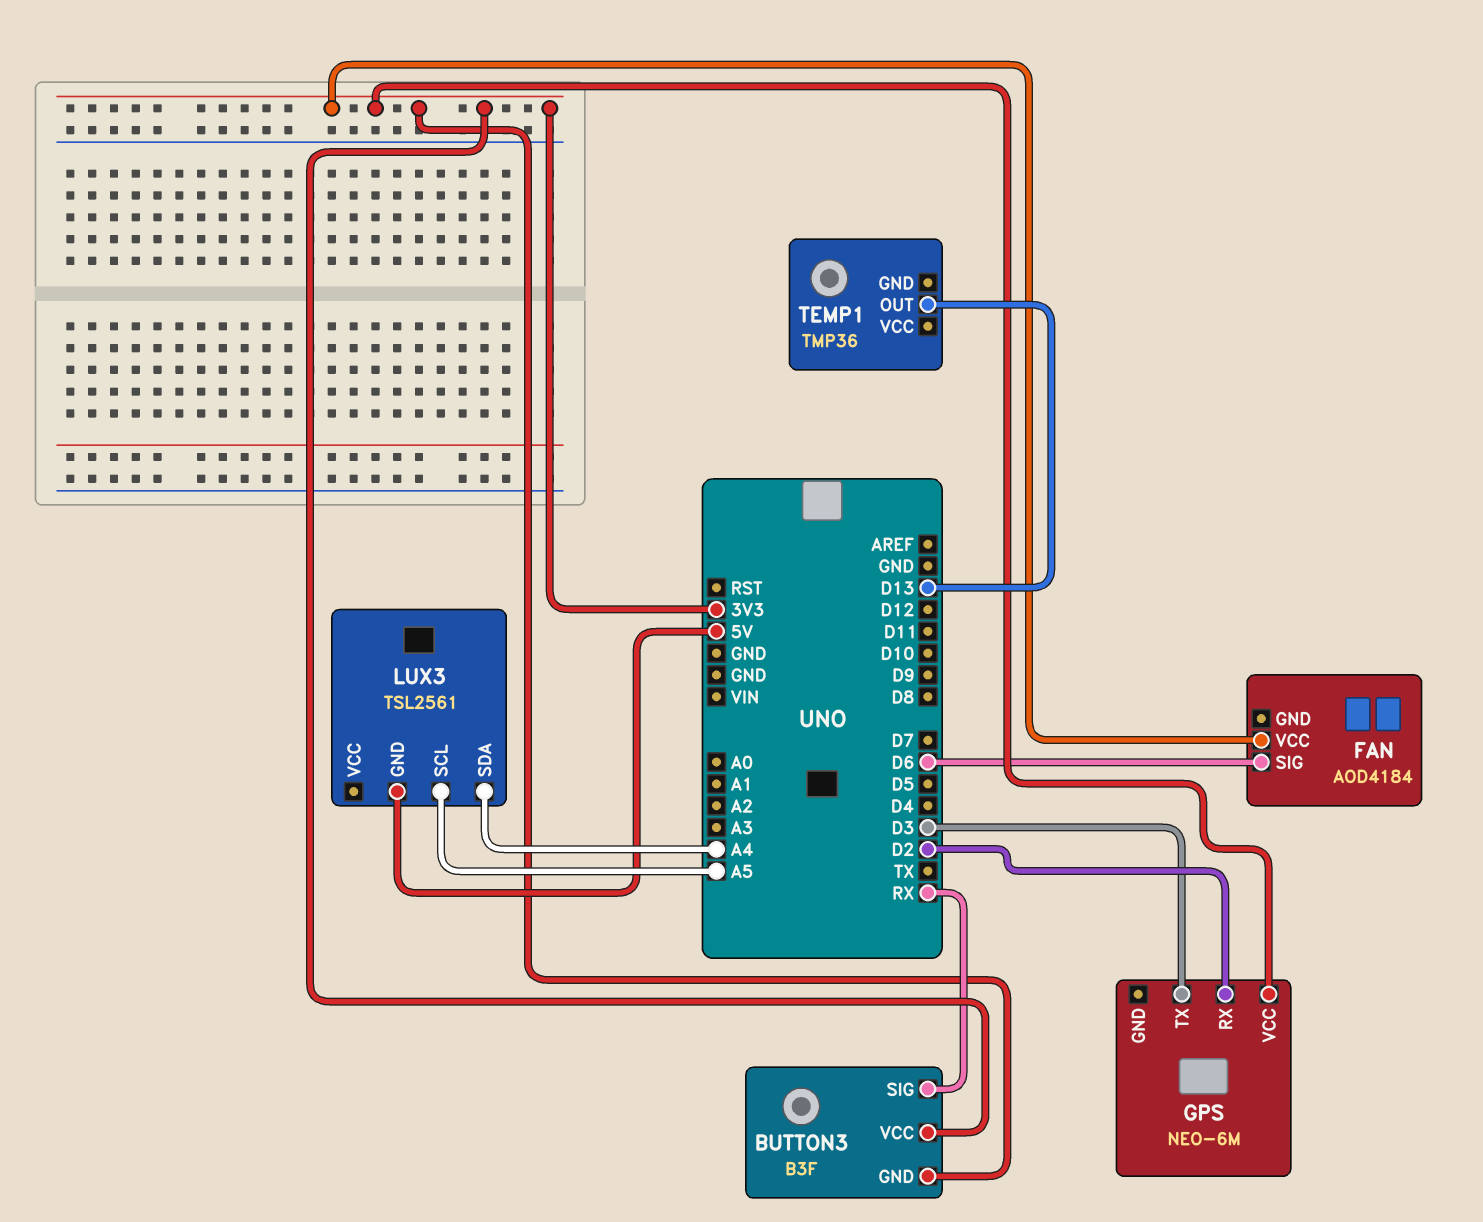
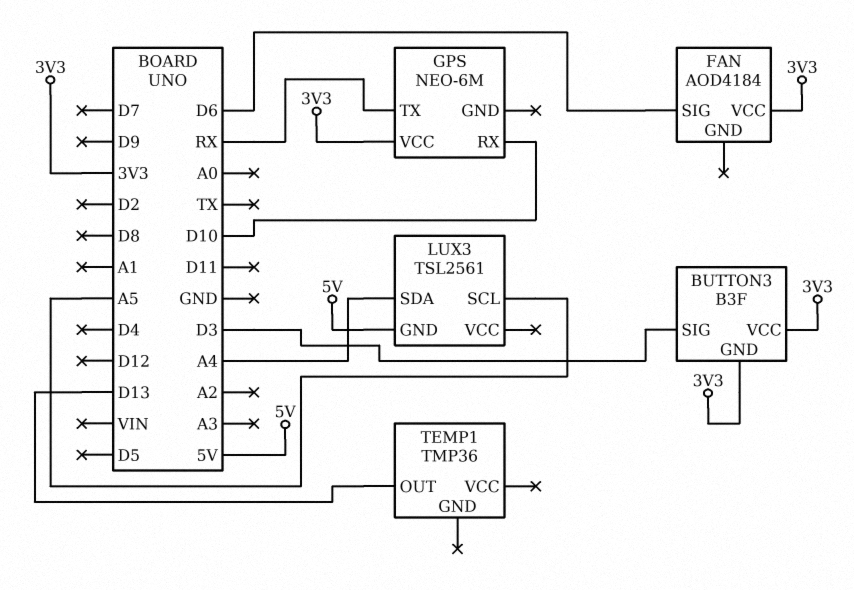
BUTTON3 pin SIG: RX -> D3
GPS pin RX: D2 -> D10
GPS pin TX: D3 -> RX

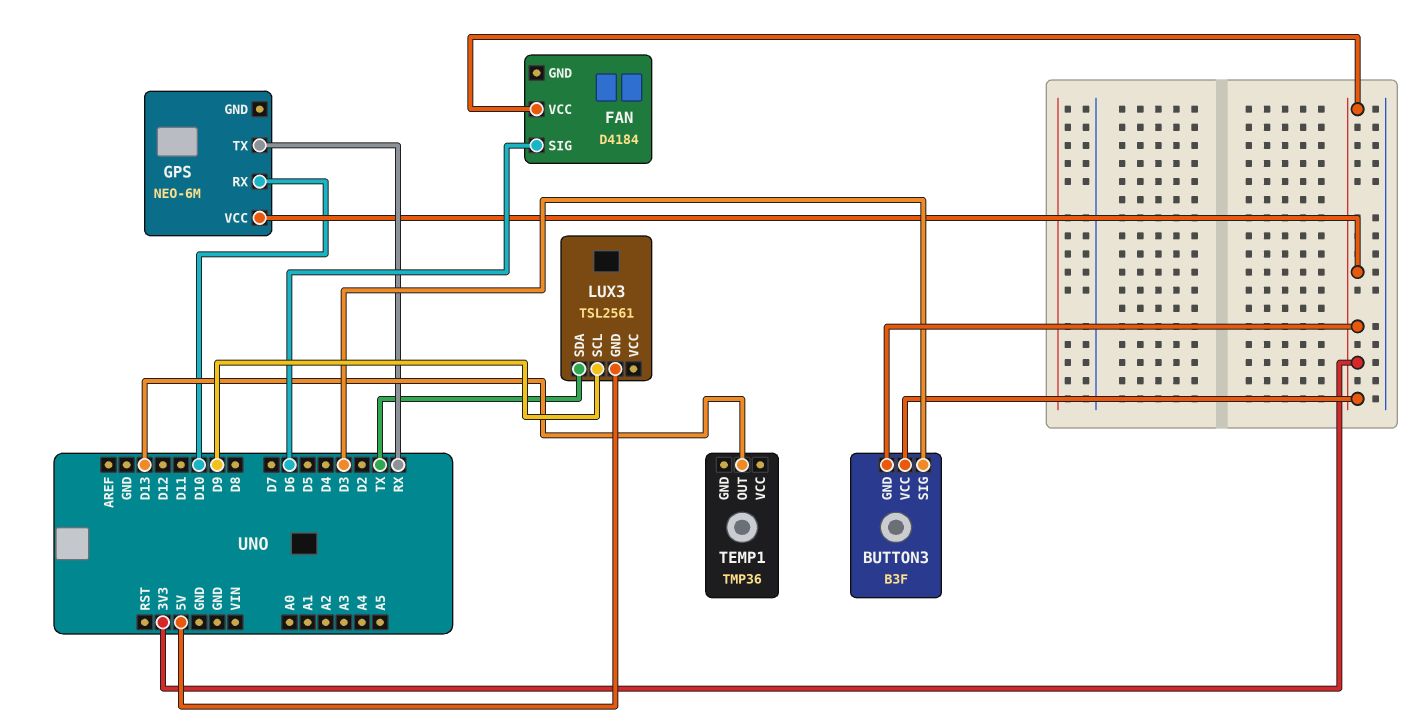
FAN: AOD4184 -> D4184
LUX3 pin SCL: A5 -> D9
LUX3 pin SDA: A4 -> TX

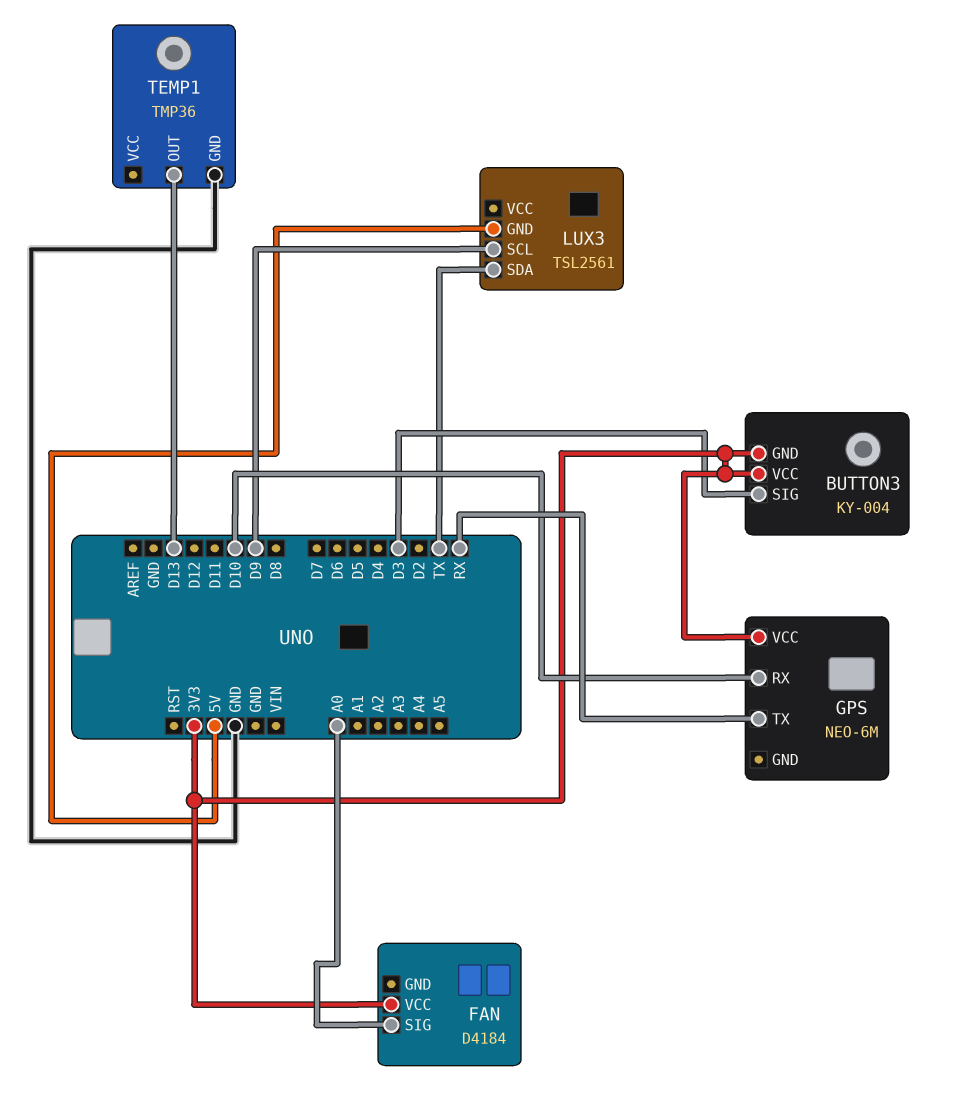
BUTTON3: B3F -> KY-004
FAN pin SIG: D6 -> A0
TEMP1 pin GND: none -> GND

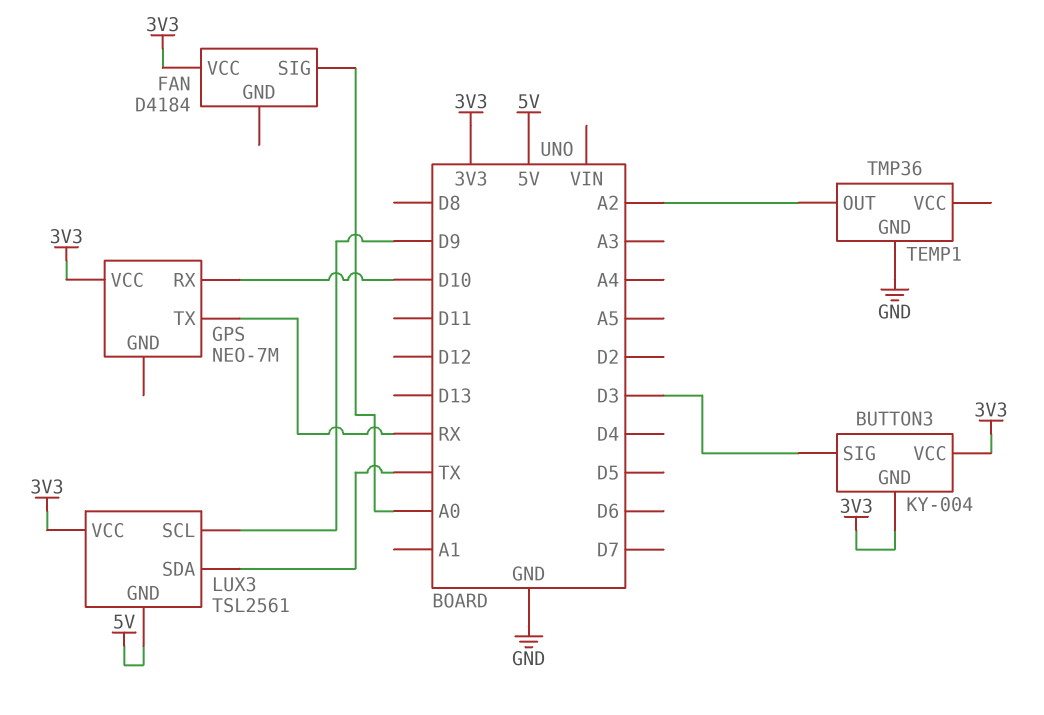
GPS: NEO-6M -> NEO-7M
LUX3 pin VCC: none -> 3V3
TEMP1 pin OUT: D13 -> A2

